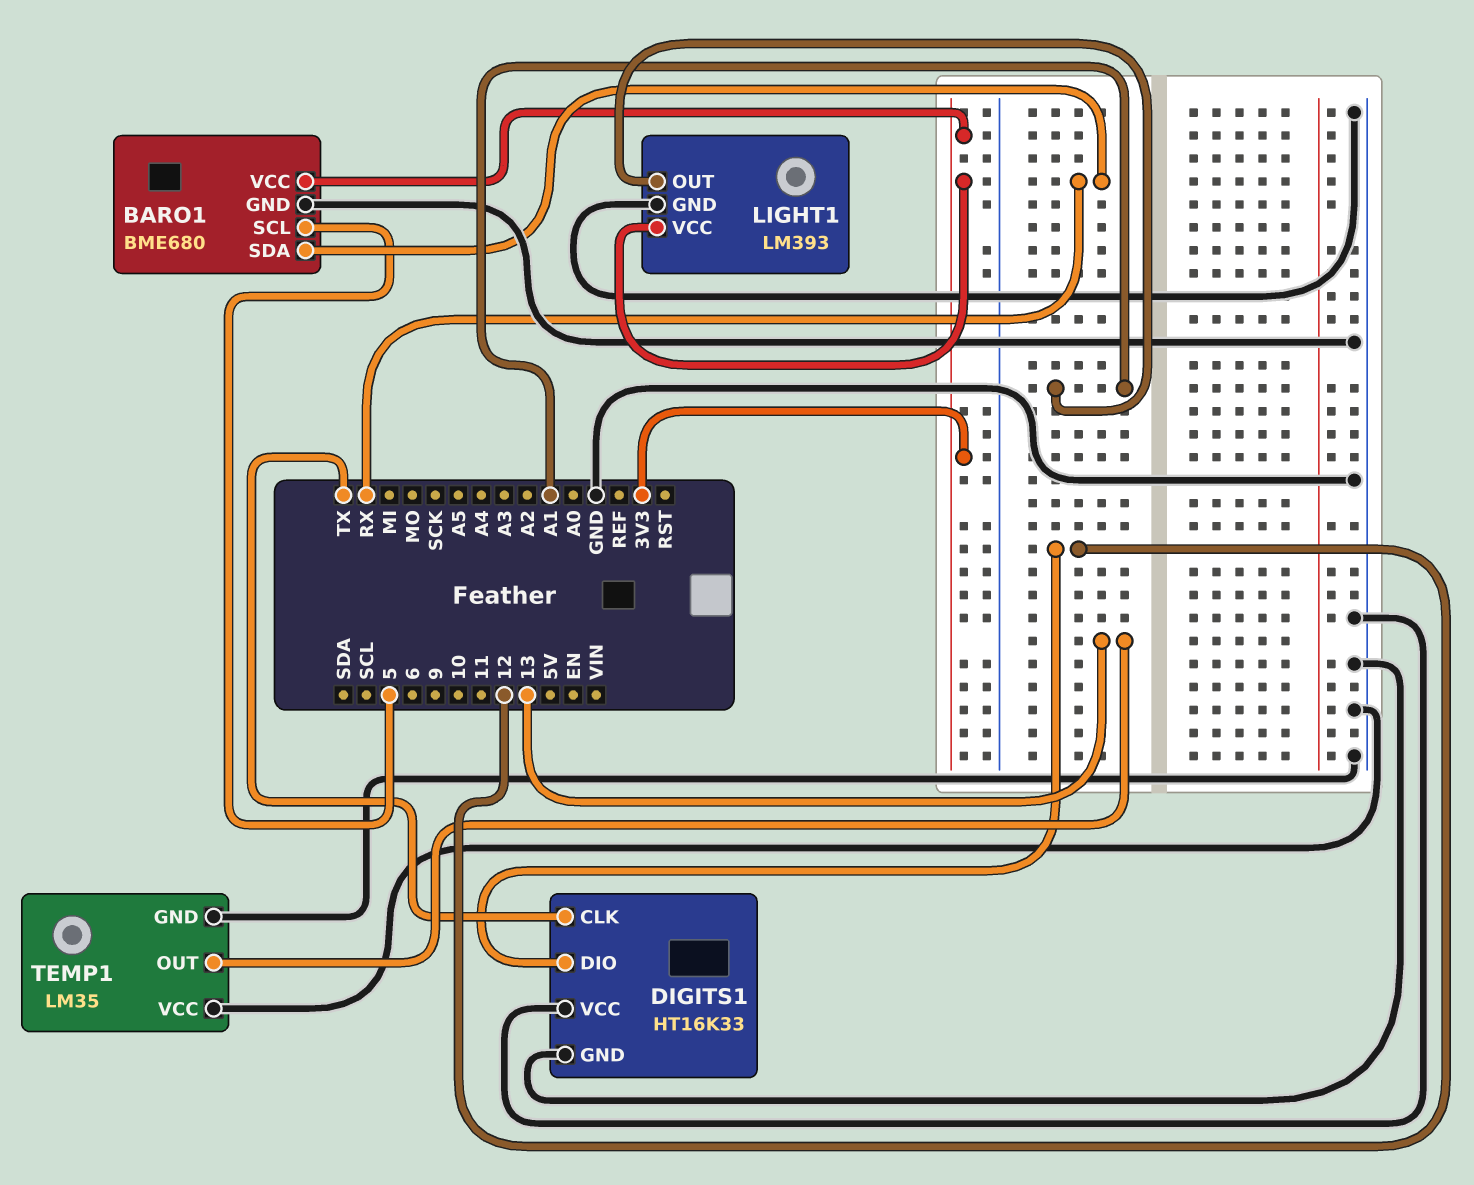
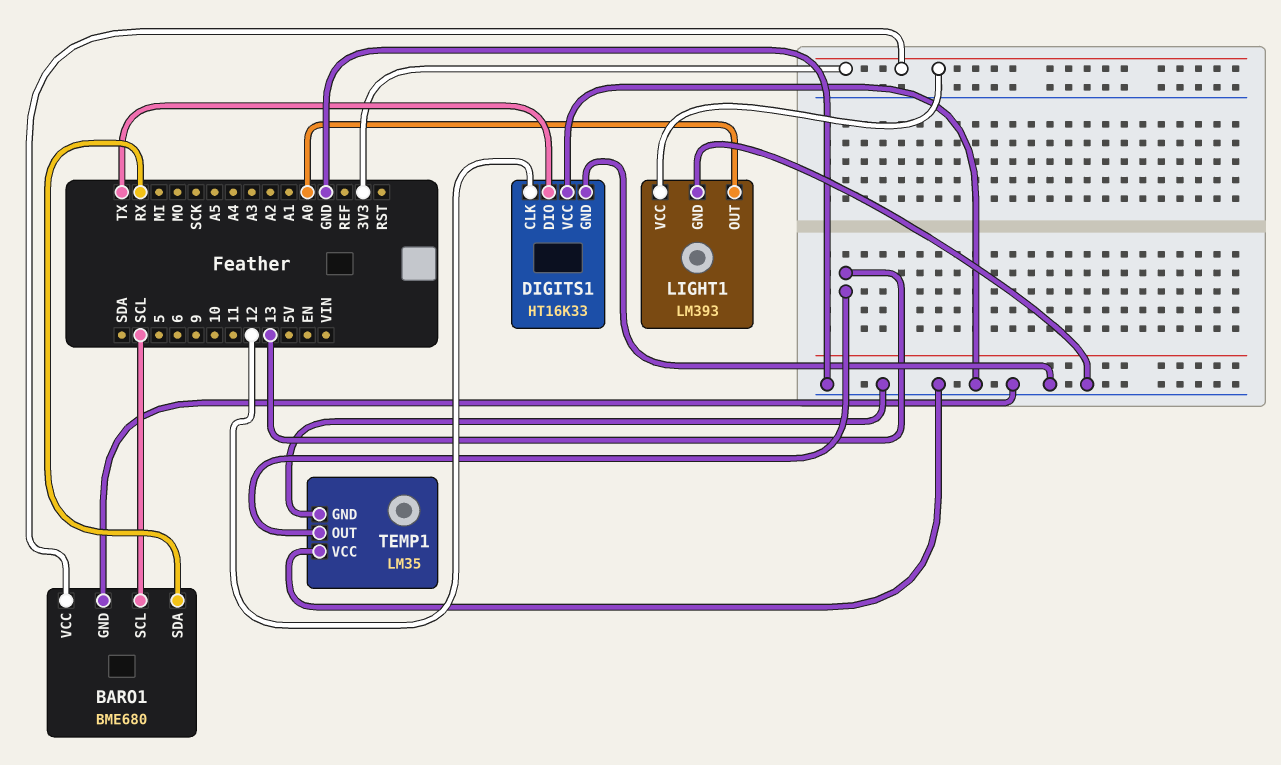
BARO1 pin SCL: 5 -> SCL
DIGITS1 pin CLK: TX -> 12
DIGITS1 pin DIO: 12 -> TX
LIGHT1 pin OUT: A1 -> A0

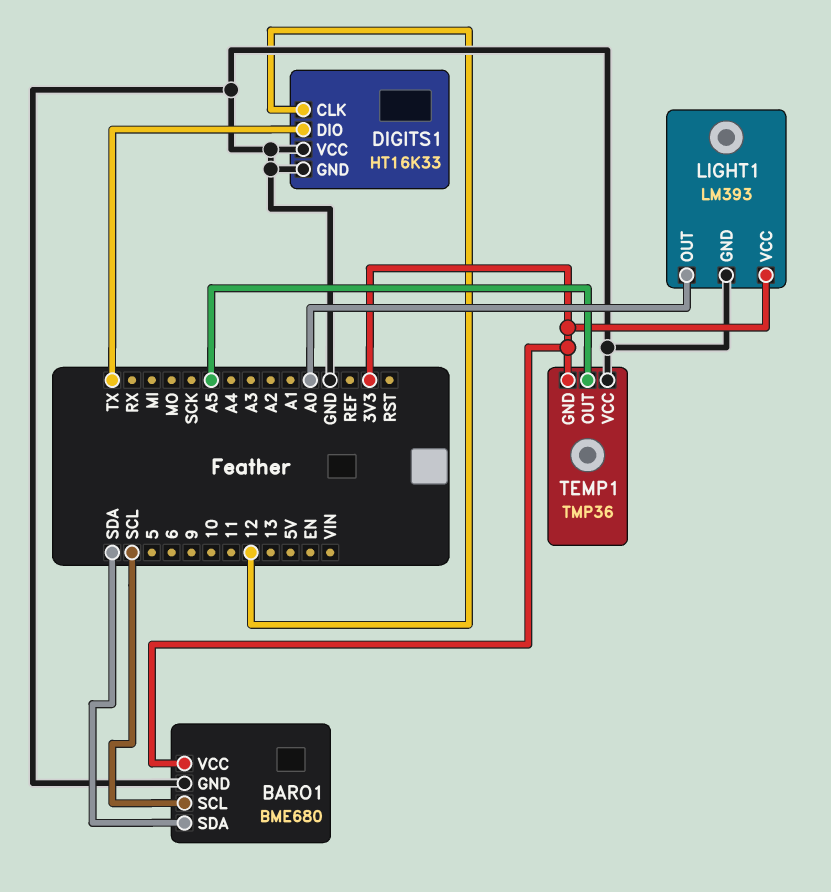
BARO1 pin SDA: RX -> SDA
TEMP1: LM35 -> TMP36
TEMP1 pin GND: GND -> 3V3
TEMP1 pin OUT: 13 -> A5

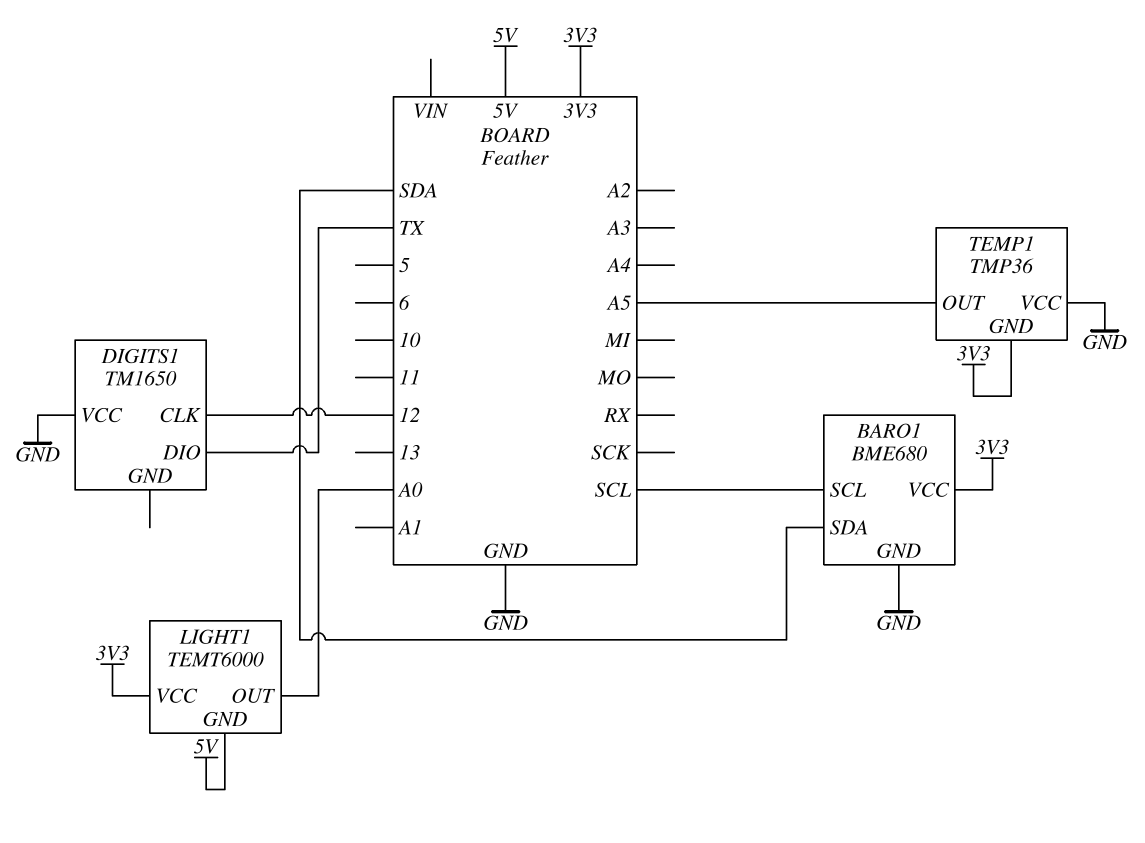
DIGITS1: HT16K33 -> TM1650
DIGITS1 pin GND: GND -> none
LIGHT1: LM393 -> TEMT6000
LIGHT1 pin GND: GND -> 5V

